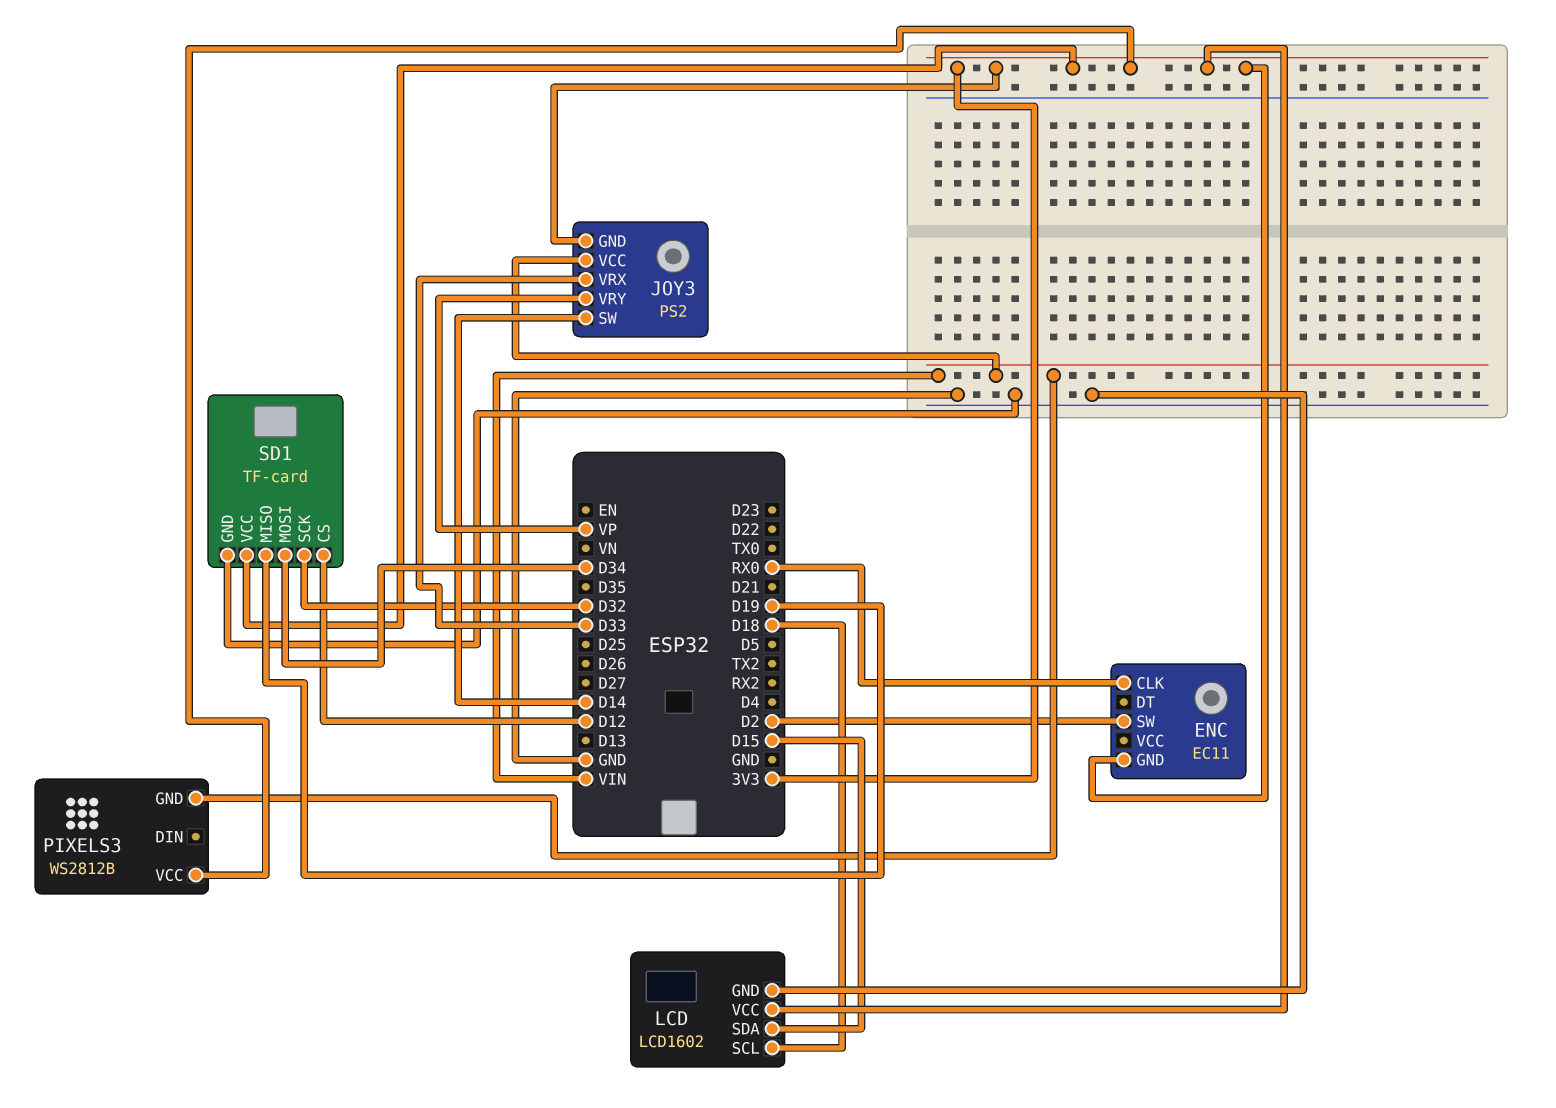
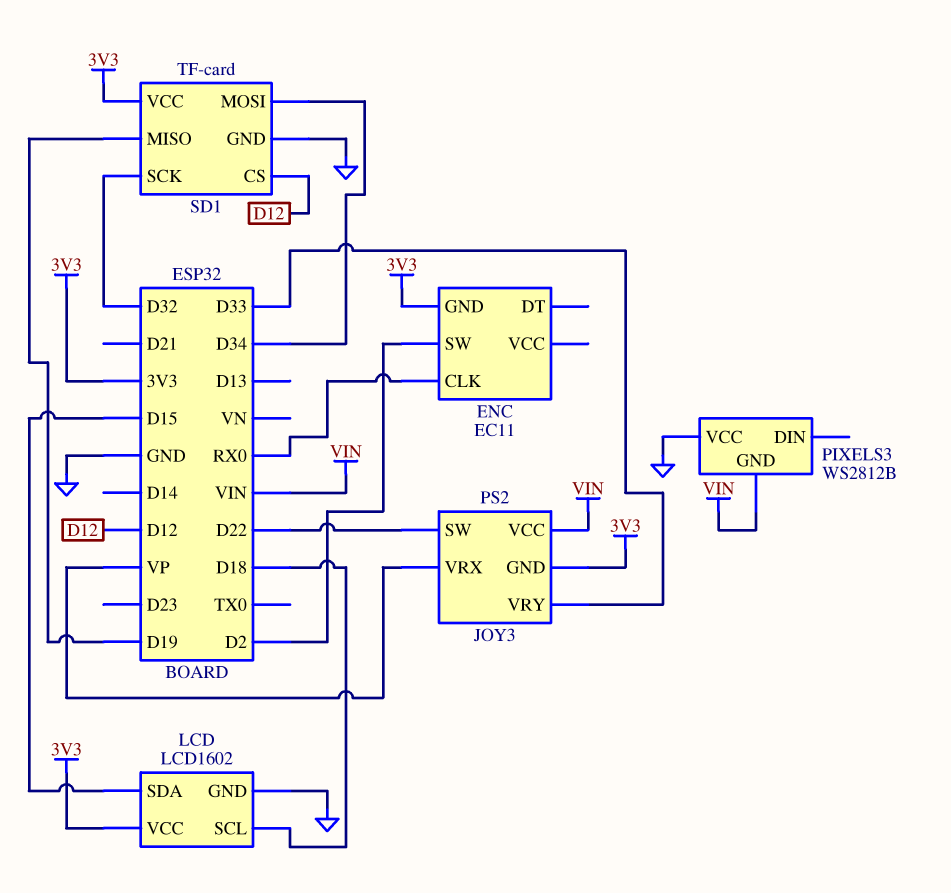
JOY3 pin SW: D14 -> D22
JOY3 pin VRX: D33 -> VP
JOY3 pin VRY: VP -> D33
PIXELS3 pin VCC: 3V3 -> GND

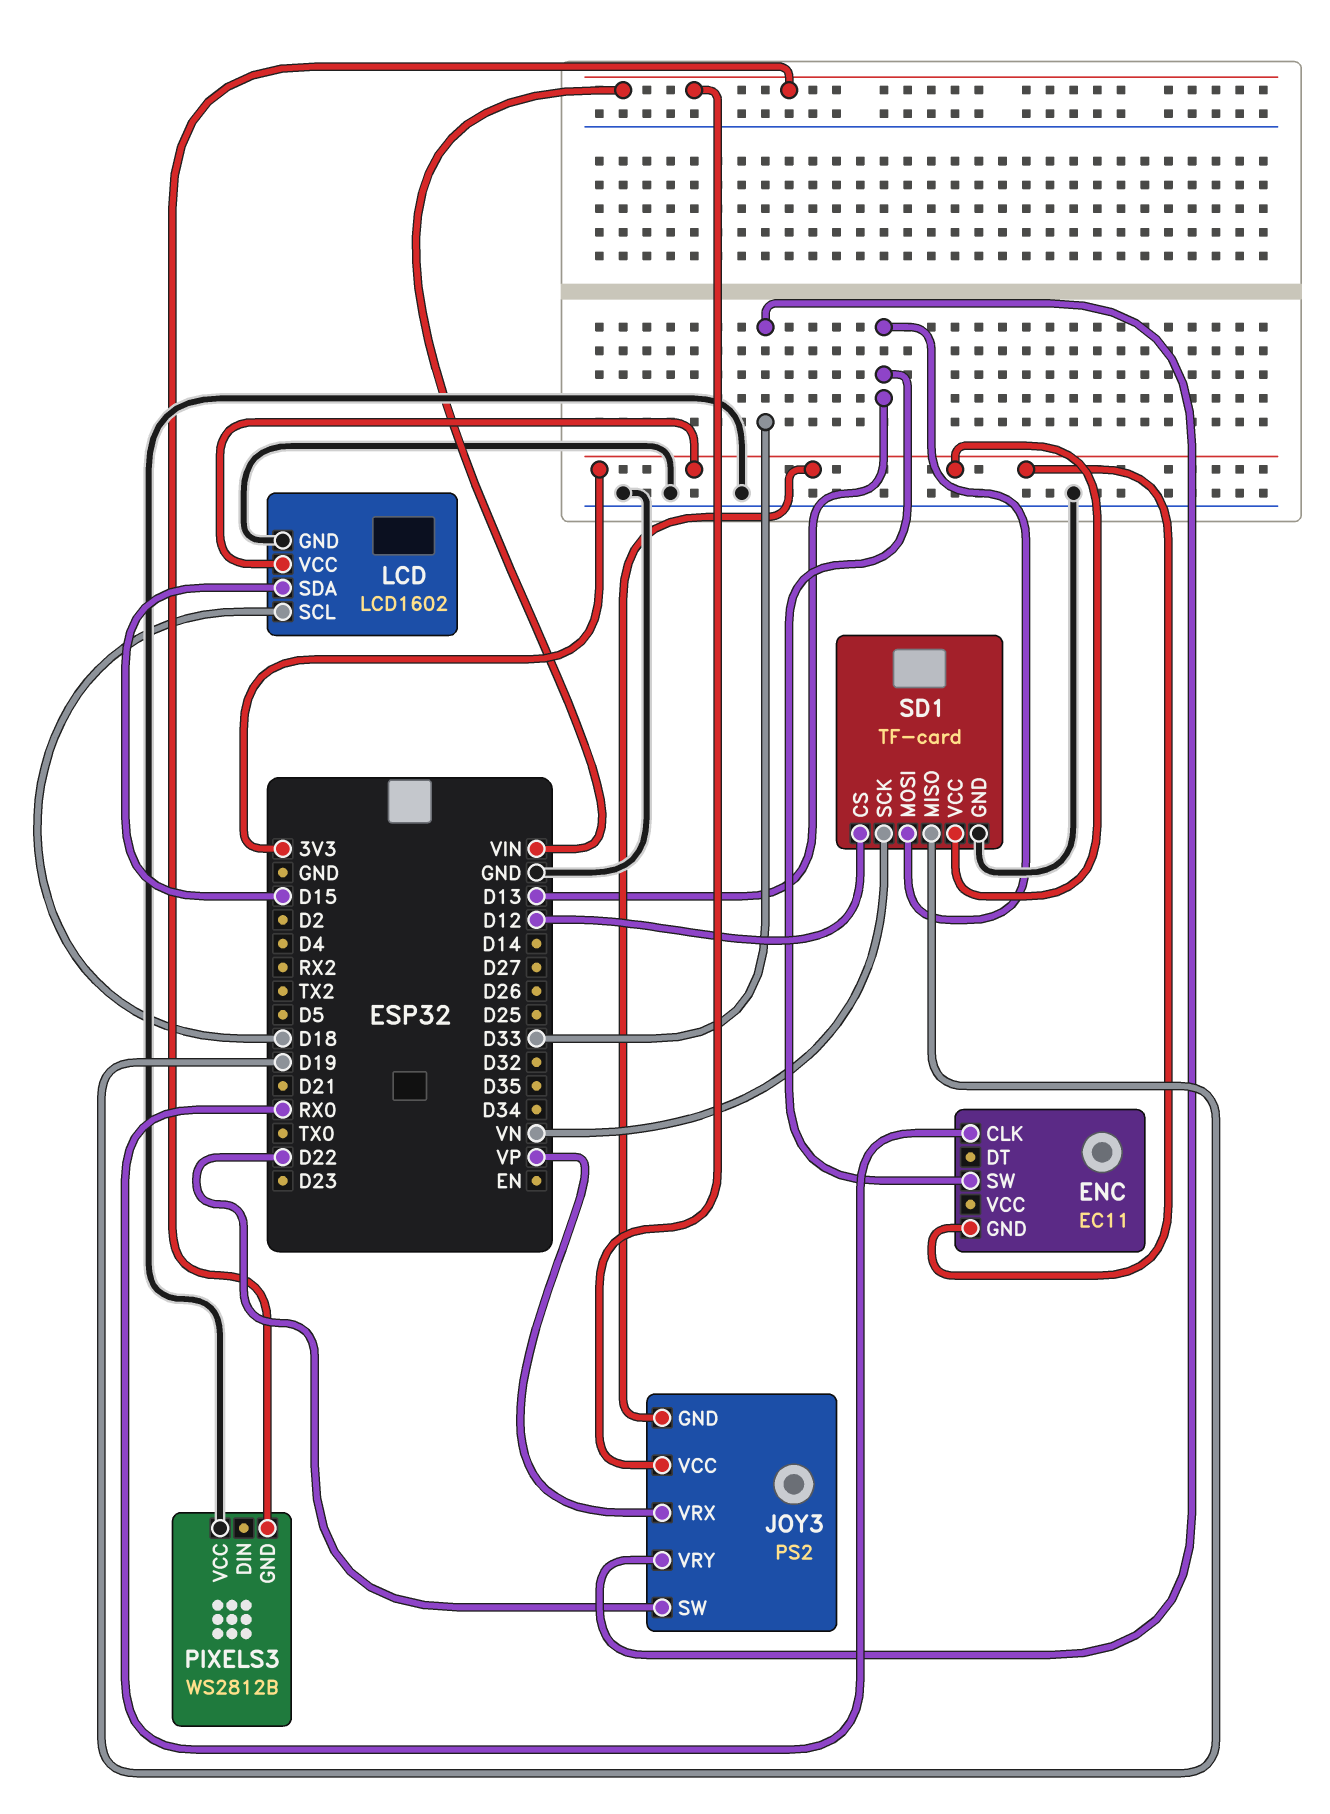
ENC pin SW: D2 -> D13
SD1 pin MOSI: D34 -> D13
SD1 pin SCK: D32 -> VN

